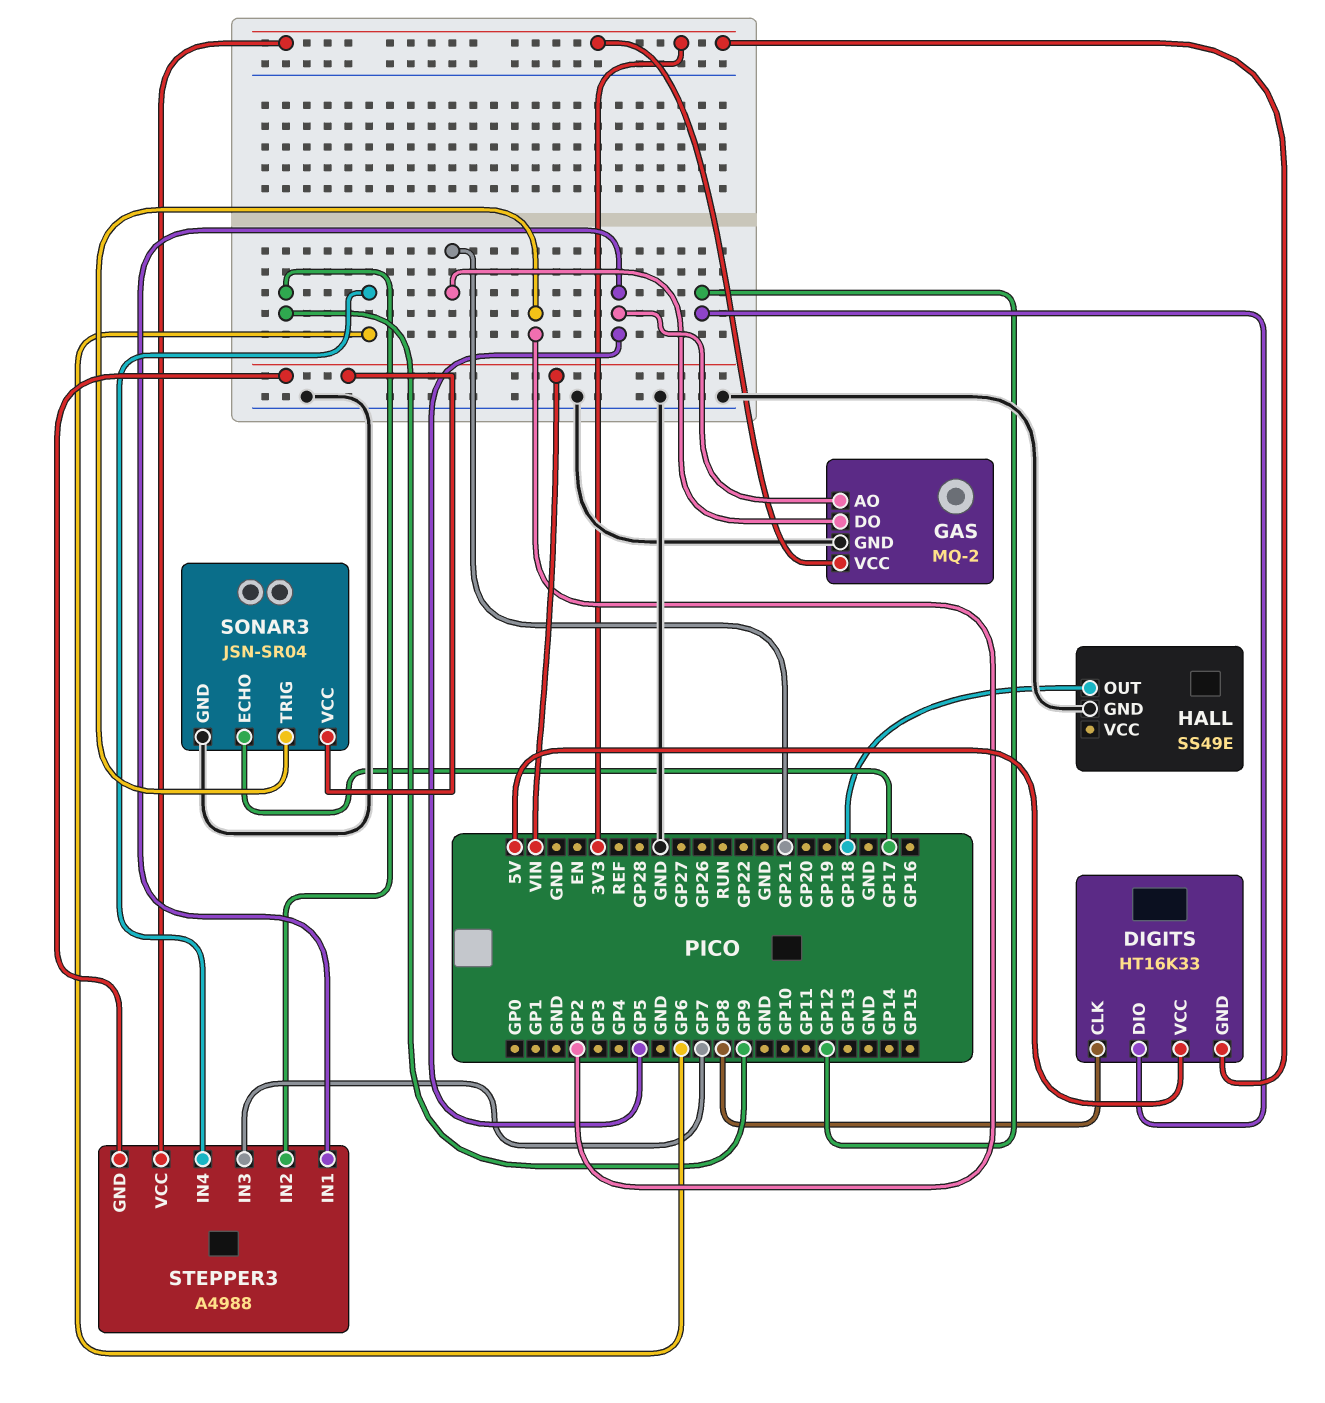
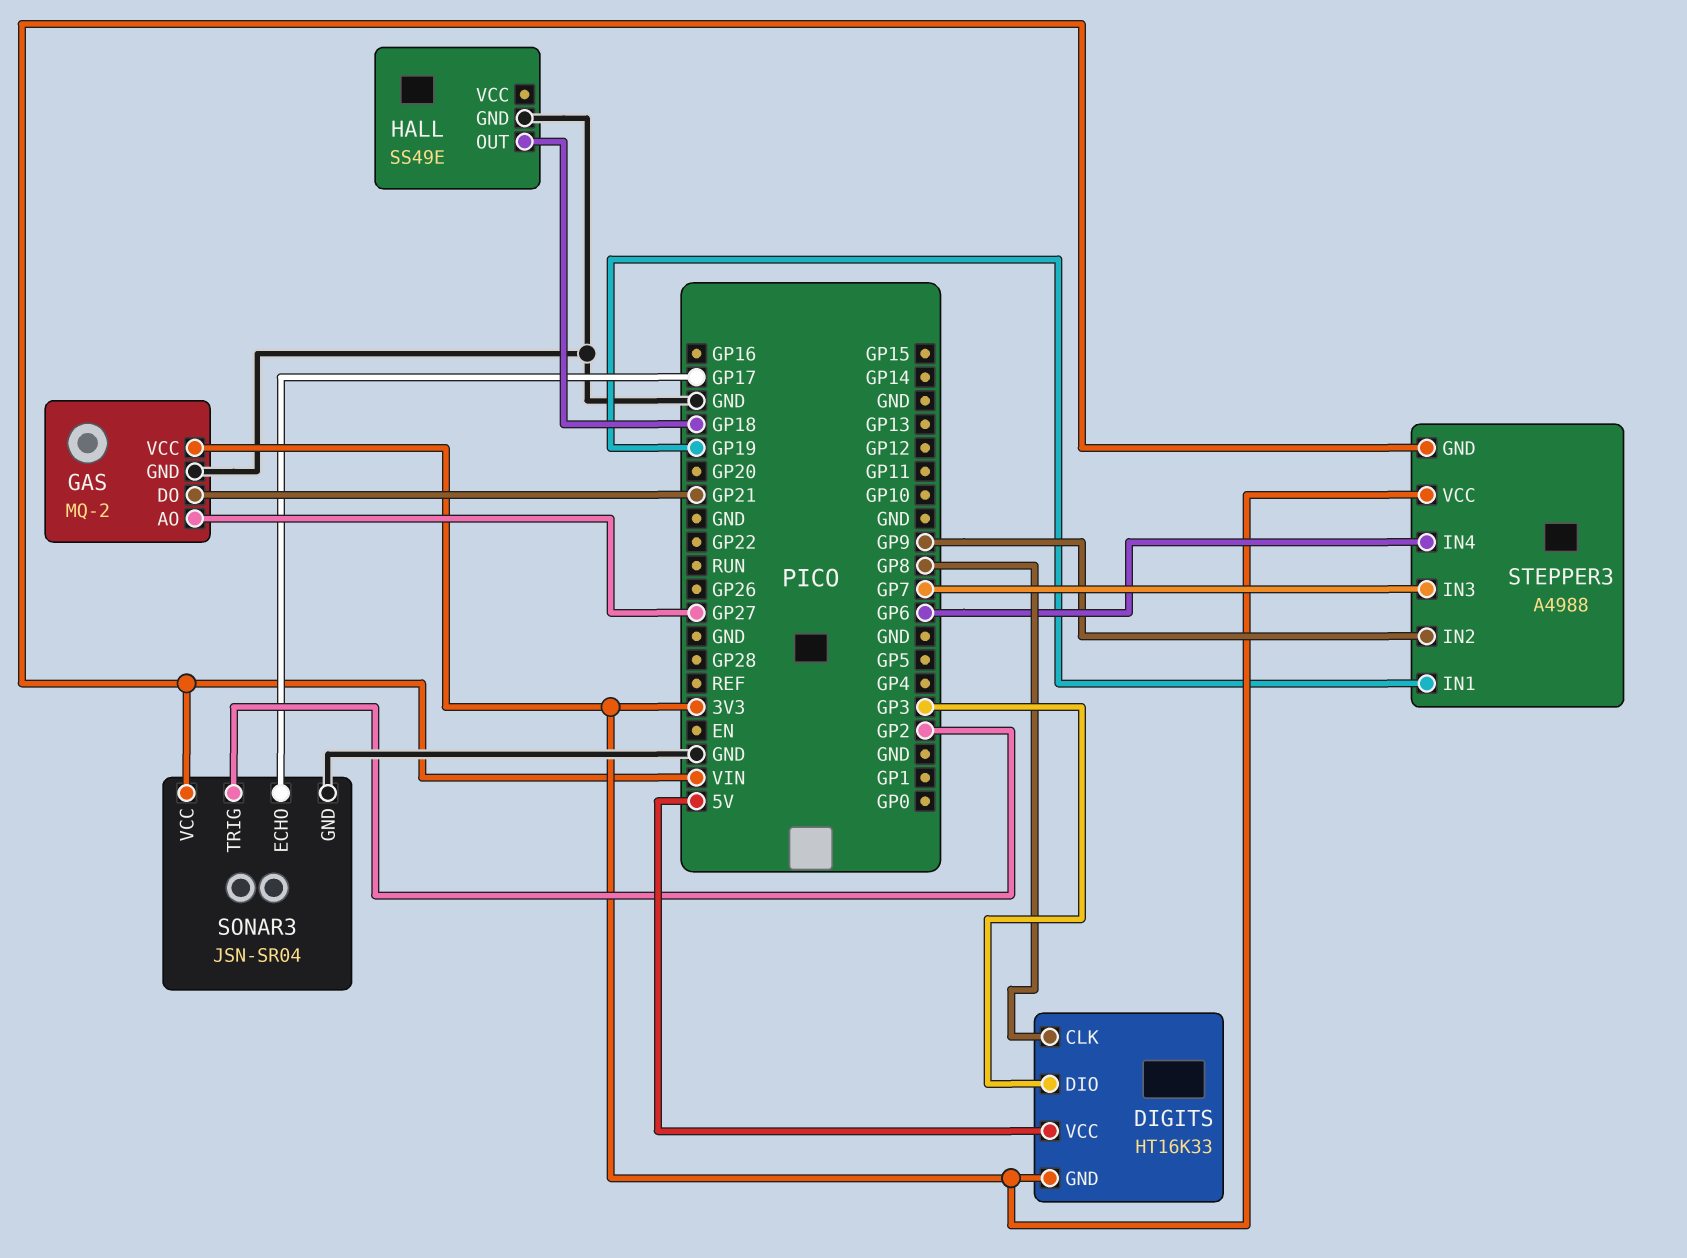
DIGITS pin DIO: GP12 -> GP3
GAS pin AO: GP5 -> GP27
STEPPER3 pin IN1: GP5 -> GP19

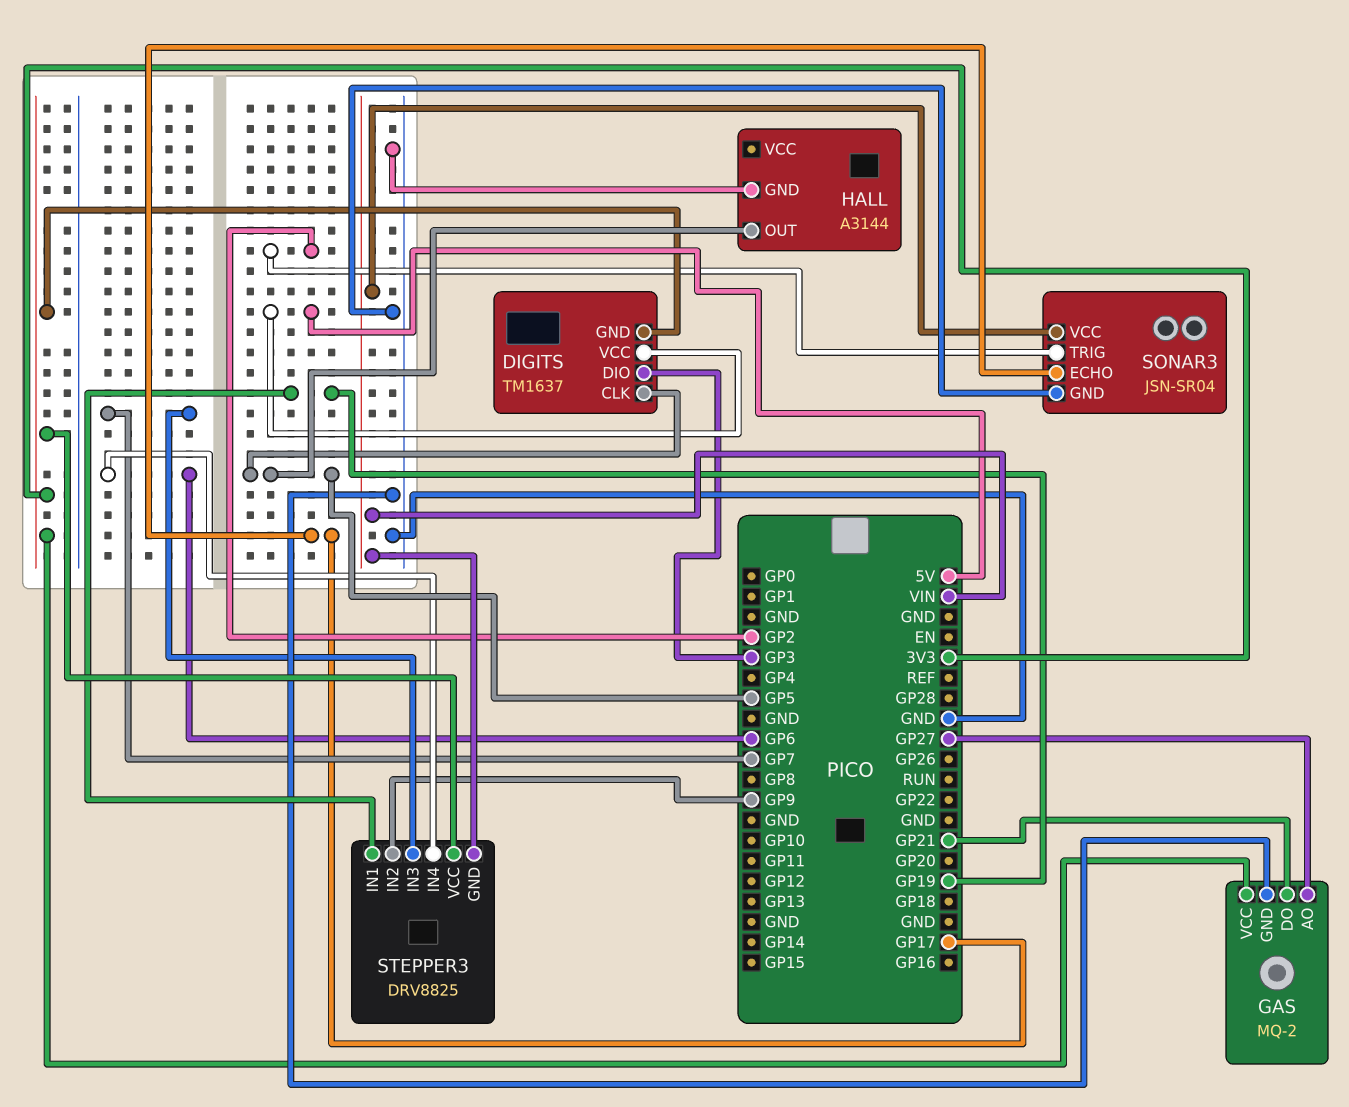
DIGITS: HT16K33 -> TM1637
DIGITS pin CLK: GP8 -> GP5
HALL: SS49E -> A3144
HALL pin OUT: GP18 -> GP5
STEPPER3: A4988 -> DRV8825

